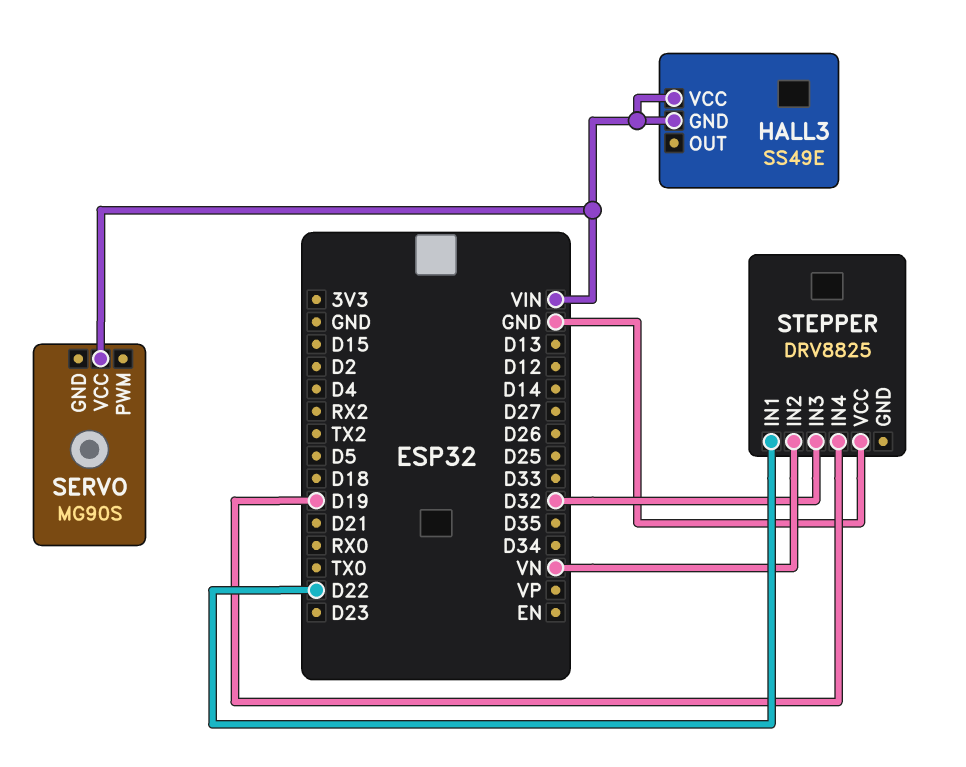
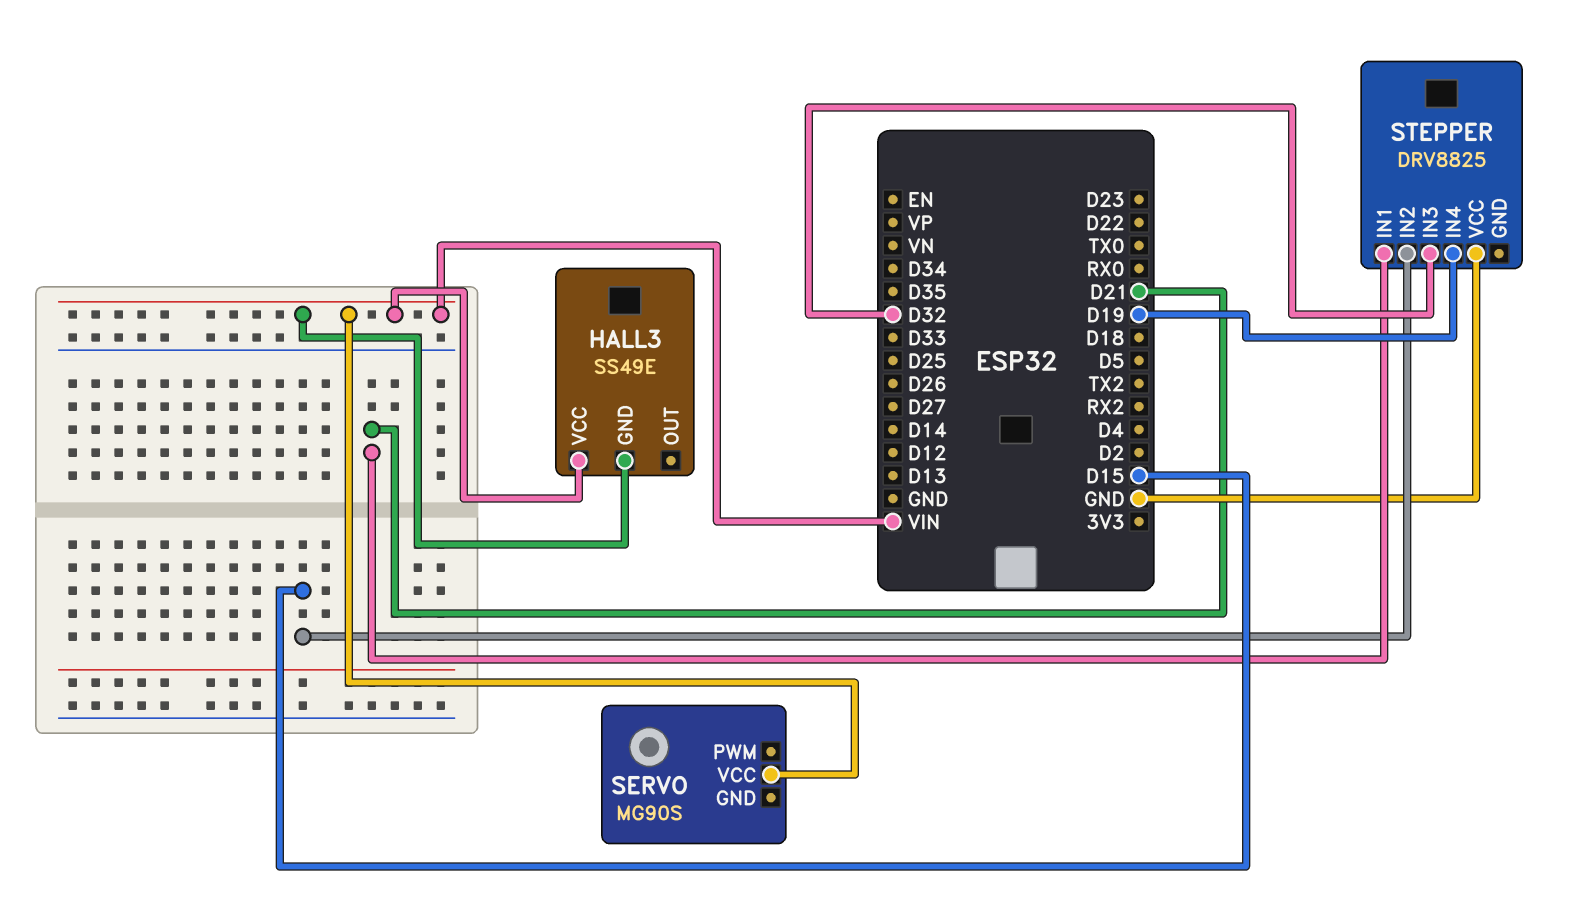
STEPPER pin IN1: D22 -> D21
STEPPER pin IN2: VN -> D15

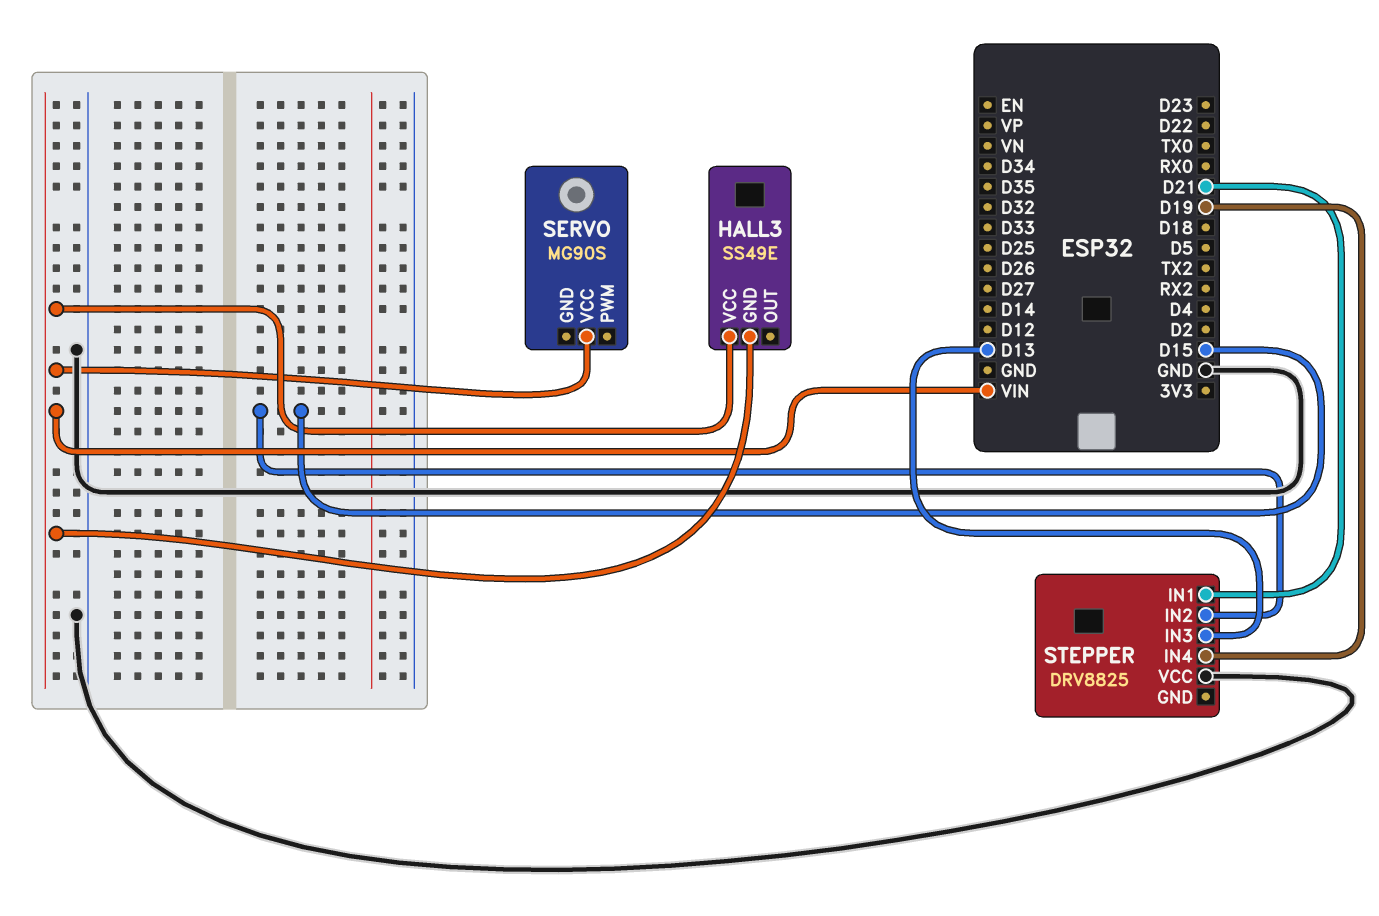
STEPPER pin IN3: D32 -> D13

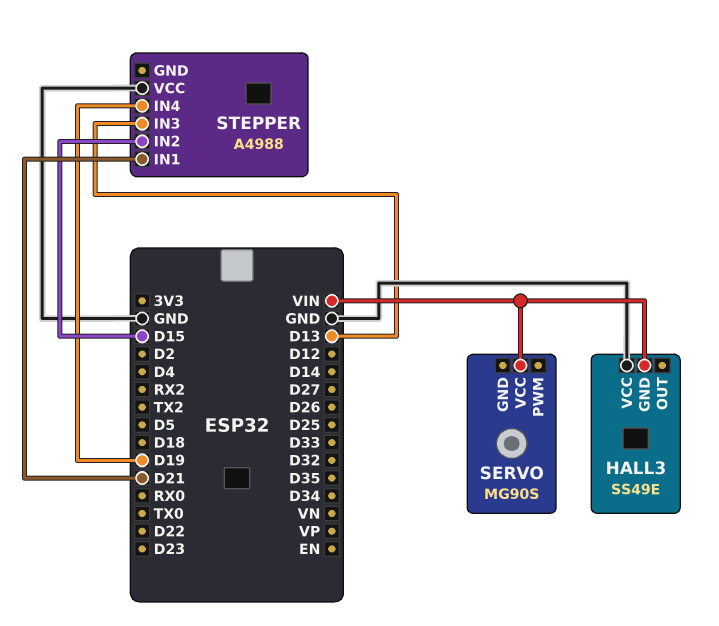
HALL3 pin VCC: VIN -> GND
STEPPER: DRV8825 -> A4988

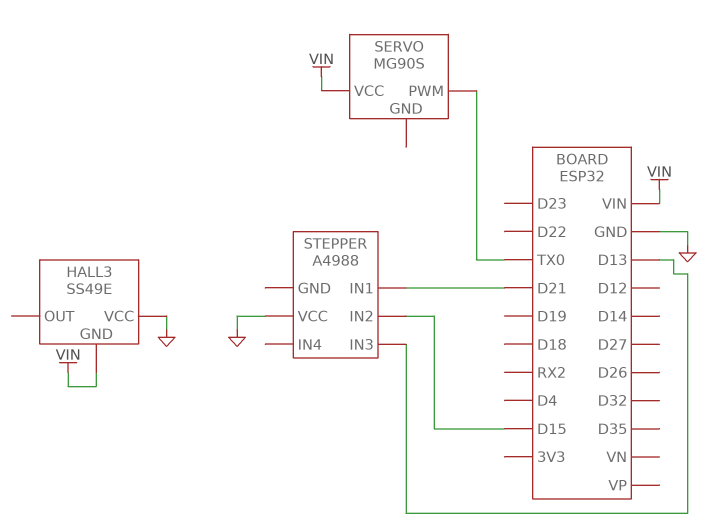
SERVO pin PWM: none -> TX0
STEPPER pin IN4: D19 -> none

